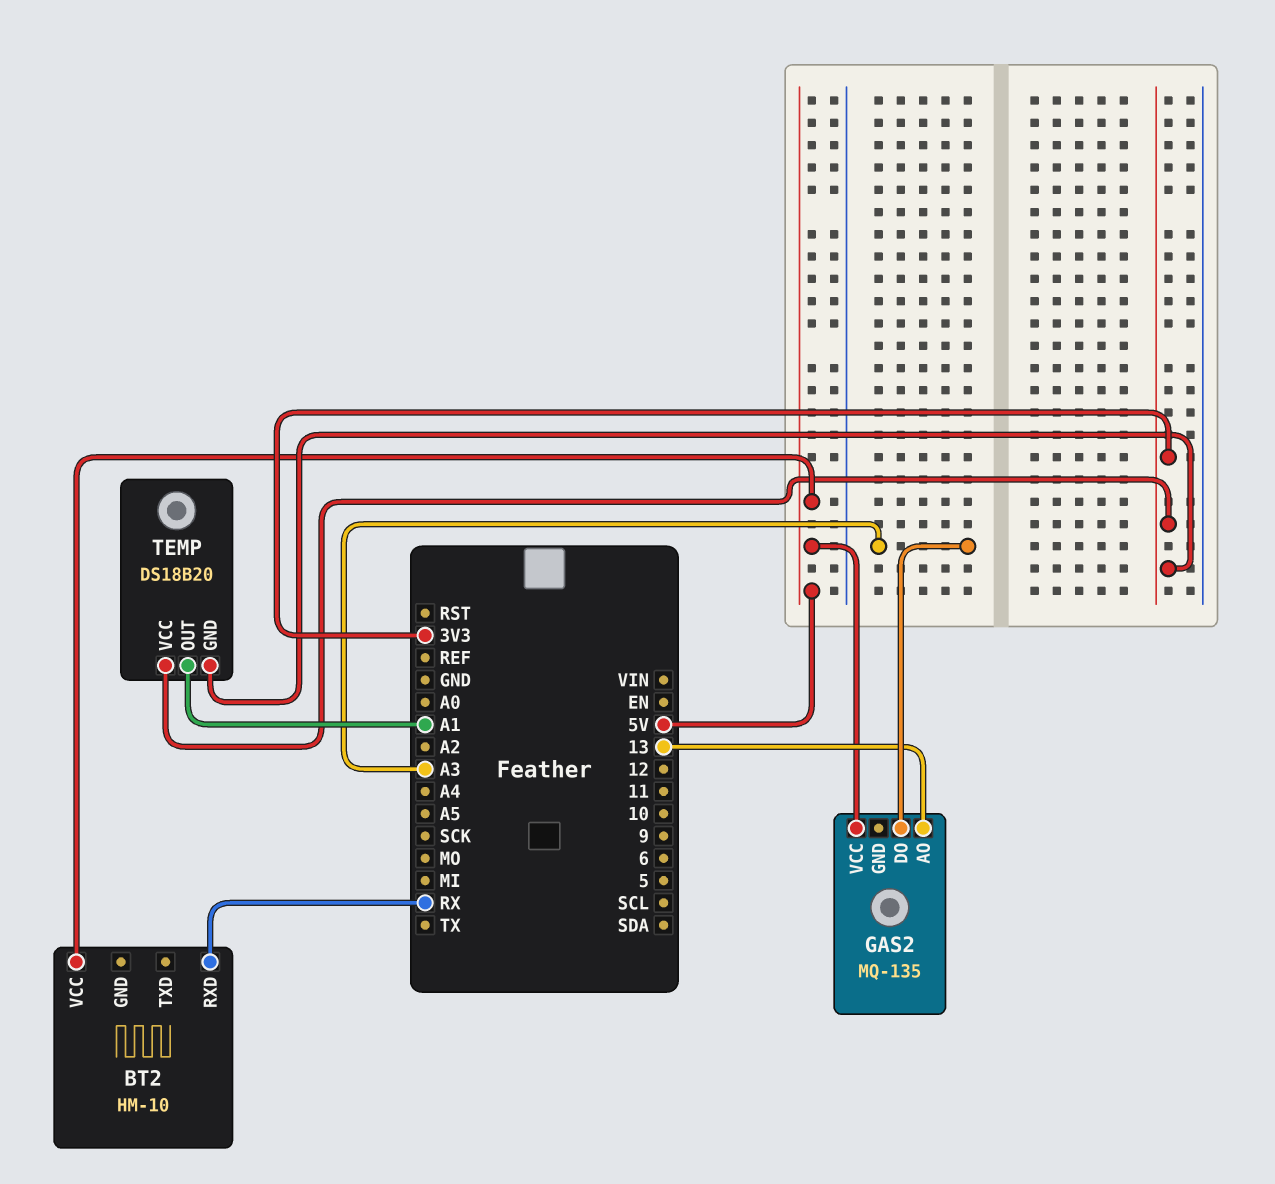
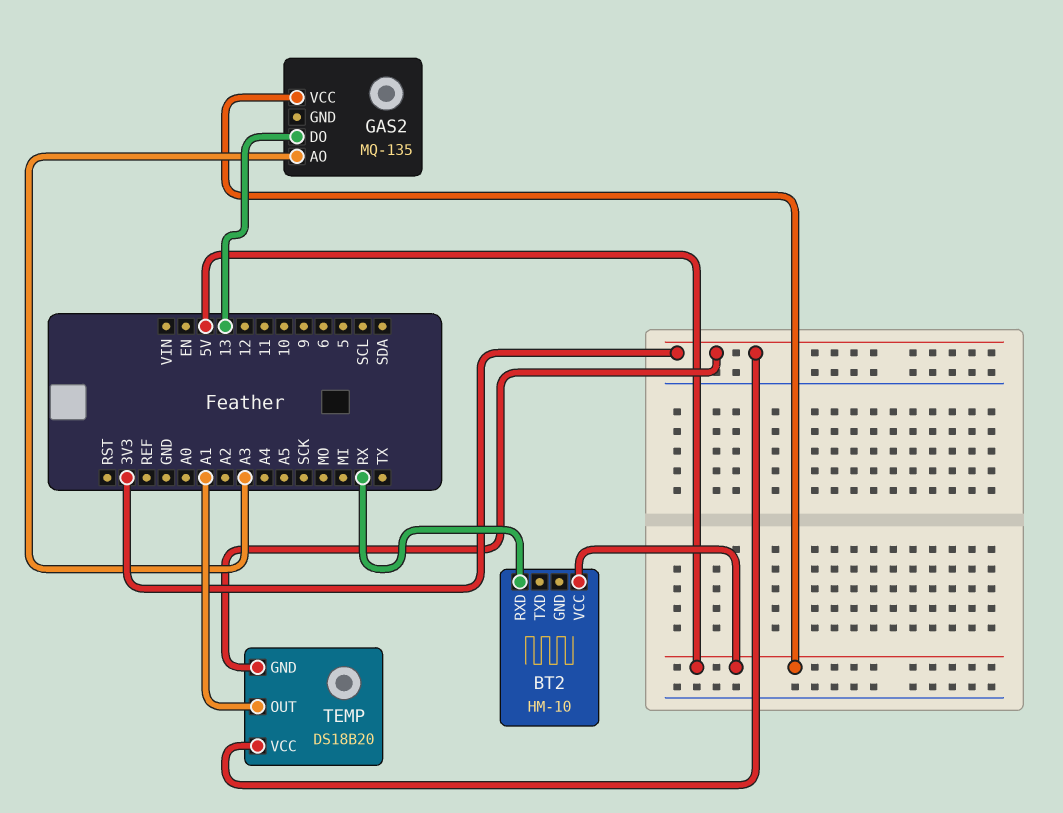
GAS2 pin AO: 13 -> A3
GAS2 pin DO: A3 -> 13

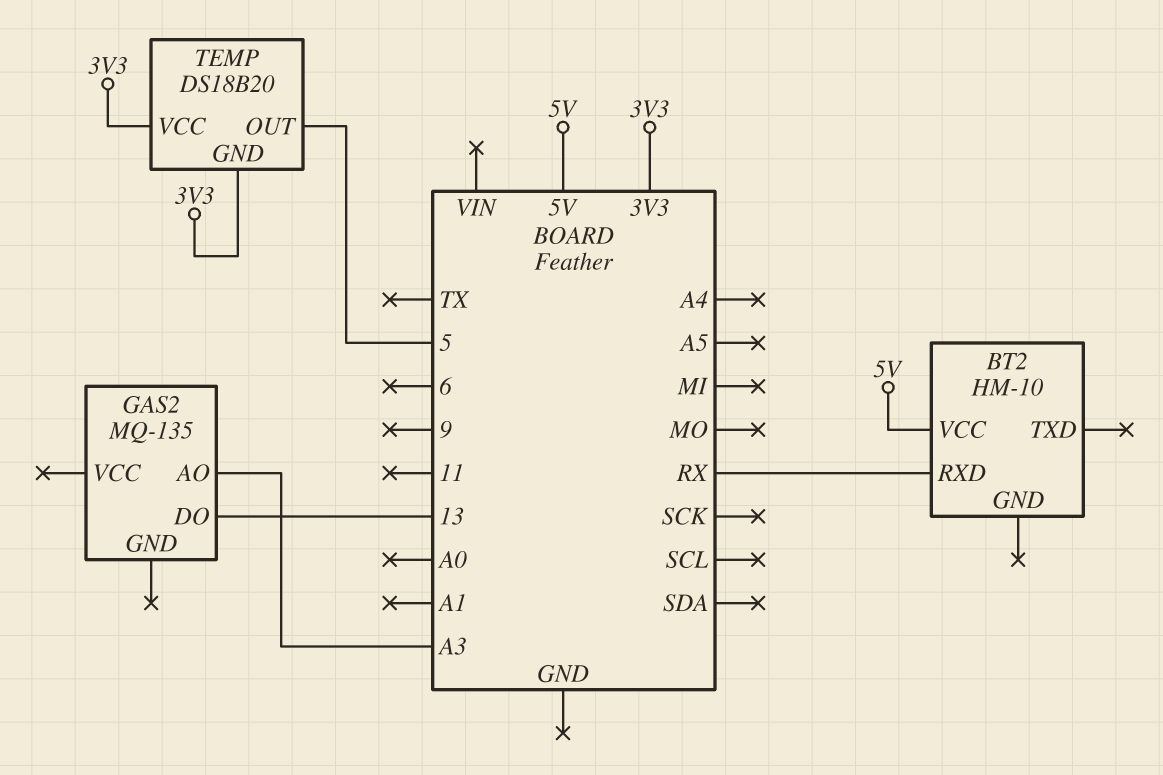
GAS2 pin VCC: 5V -> none
TEMP pin OUT: A1 -> 5

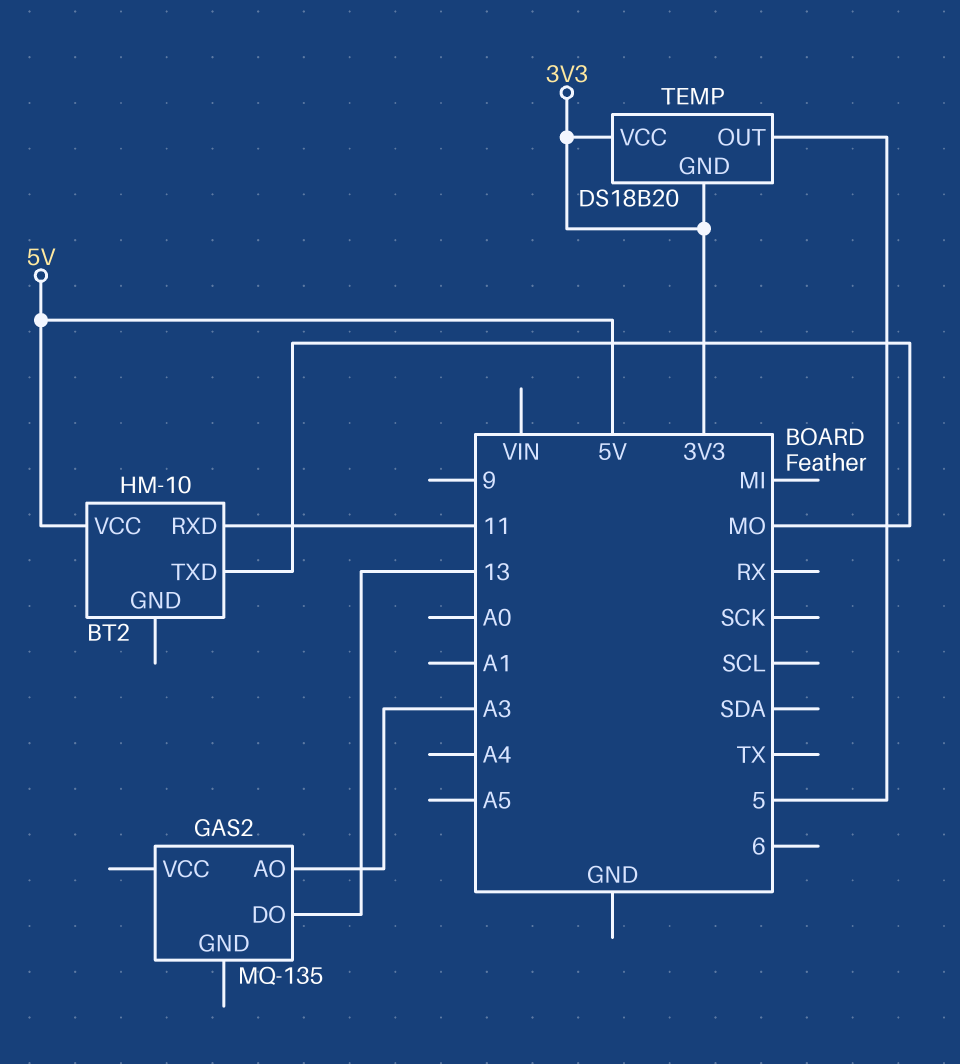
BT2 pin RXD: RX -> 11
BT2 pin TXD: none -> MO

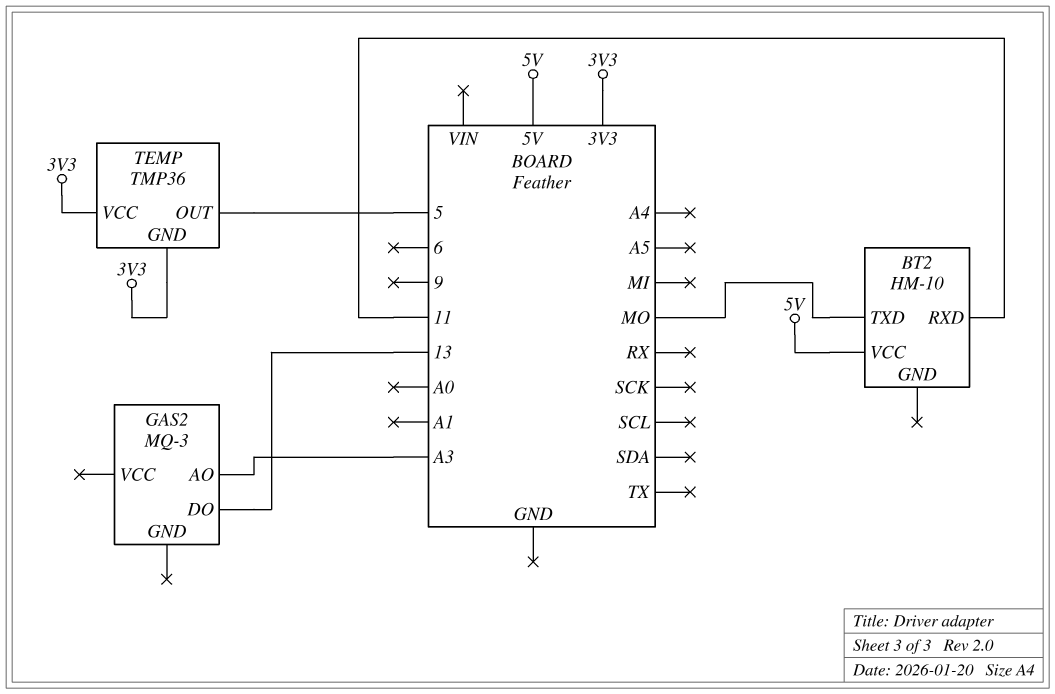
GAS2: MQ-135 -> MQ-3
TEMP: DS18B20 -> TMP36

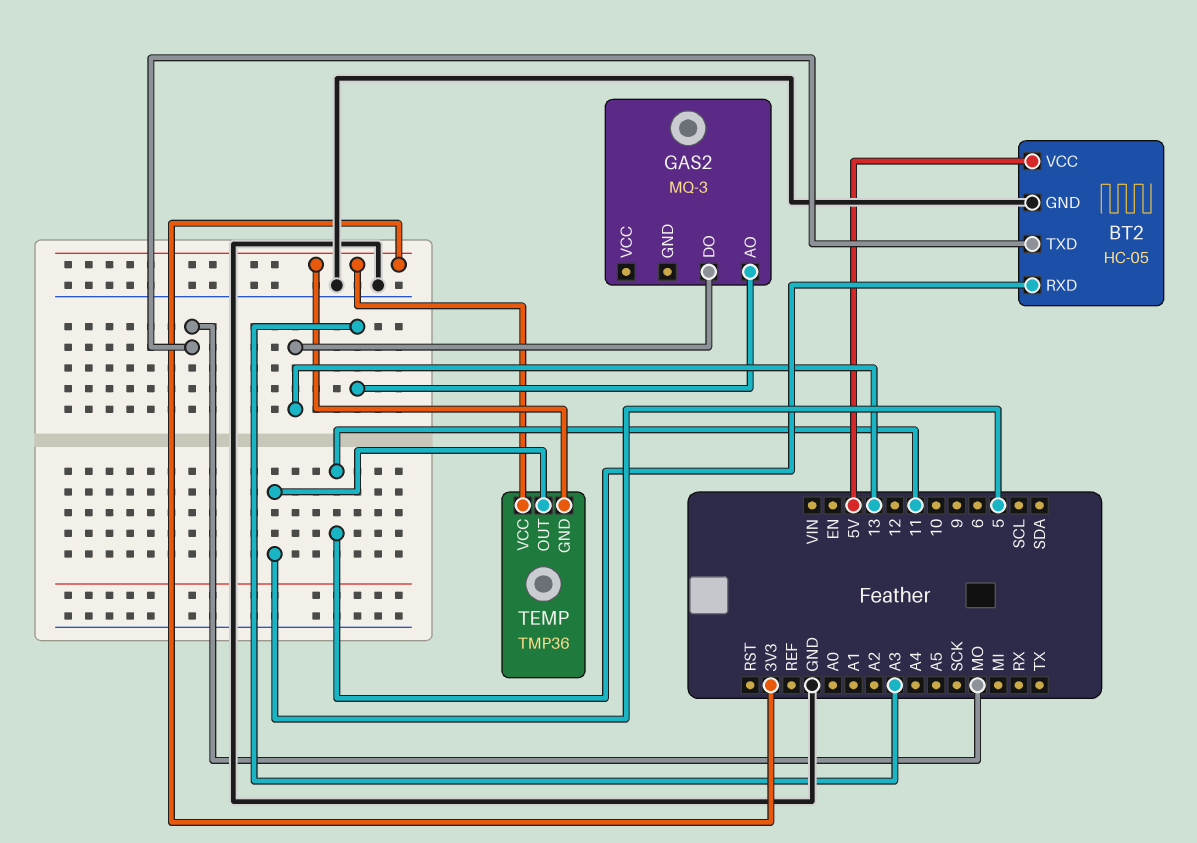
BT2: HM-10 -> HC-05
BT2 pin GND: none -> GND

